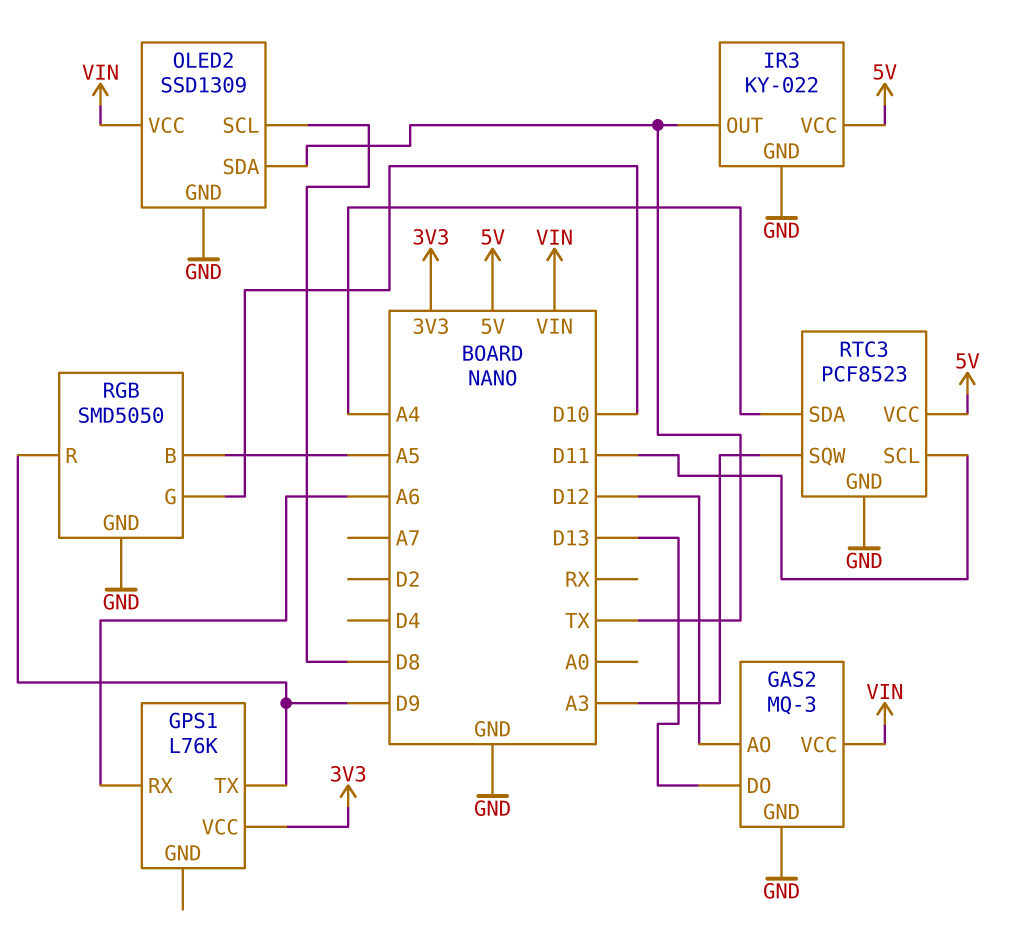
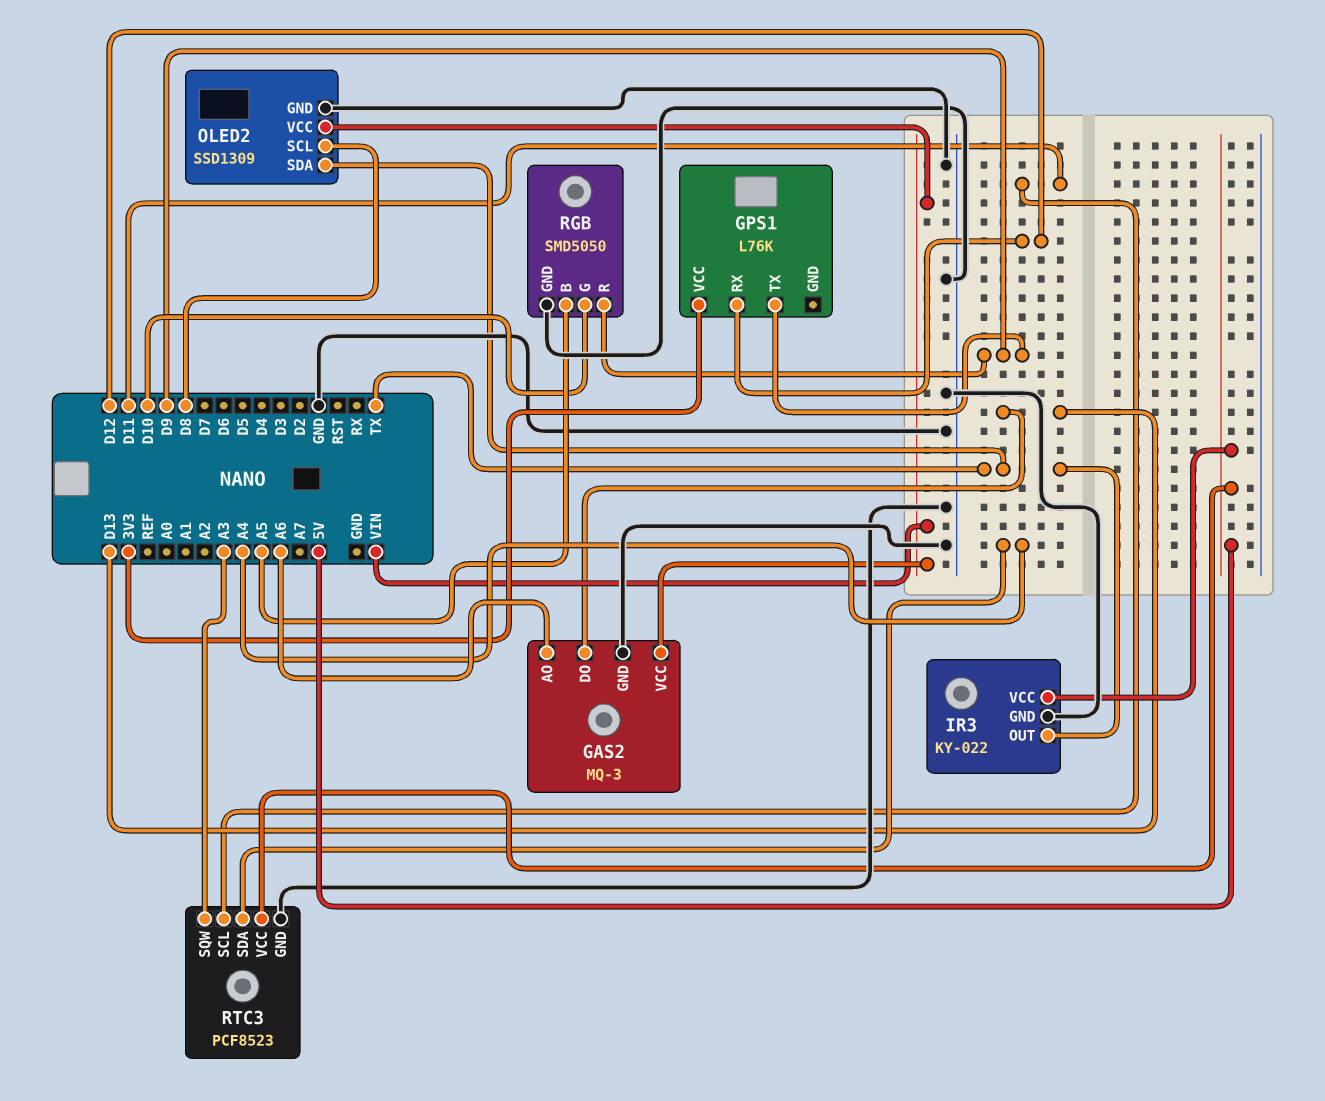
GAS2 pin AO: D12 -> A6
GPS1 pin RX: A6 -> D12

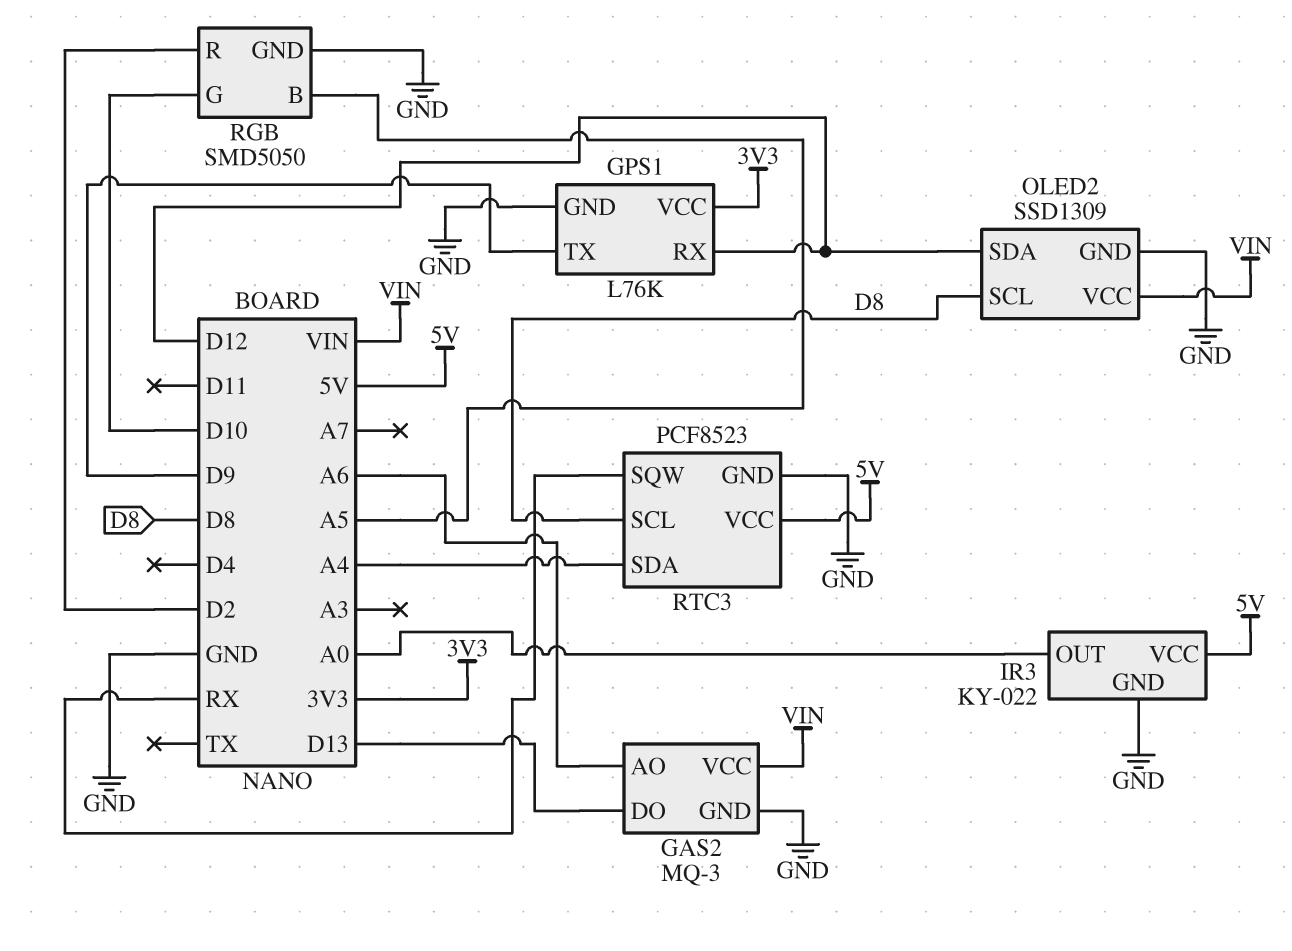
GPS1 pin GND: none -> GND
IR3 pin OUT: TX -> A0
OLED2 pin SDA: TX -> D12
RGB pin R: D9 -> D2
RTC3 pin SCL: D11 -> D8
RTC3 pin SQW: A3 -> RX

